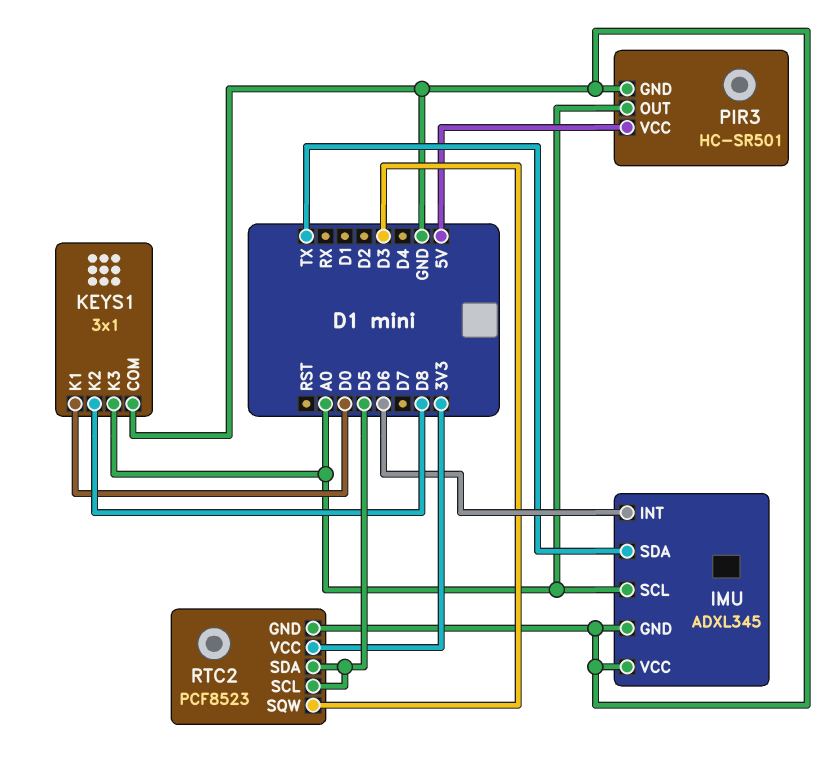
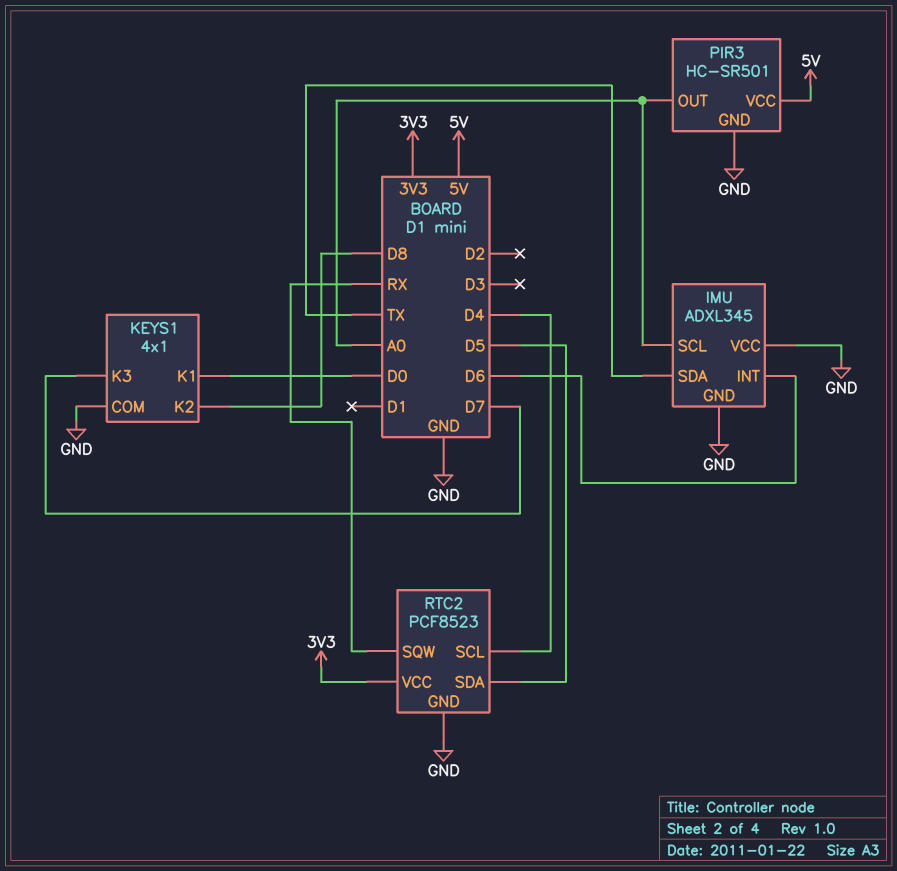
KEYS1: 3x1 -> 4x1
KEYS1 pin K3: A0 -> D7
RTC2 pin SCL: D5 -> D4
RTC2 pin SQW: D3 -> RX

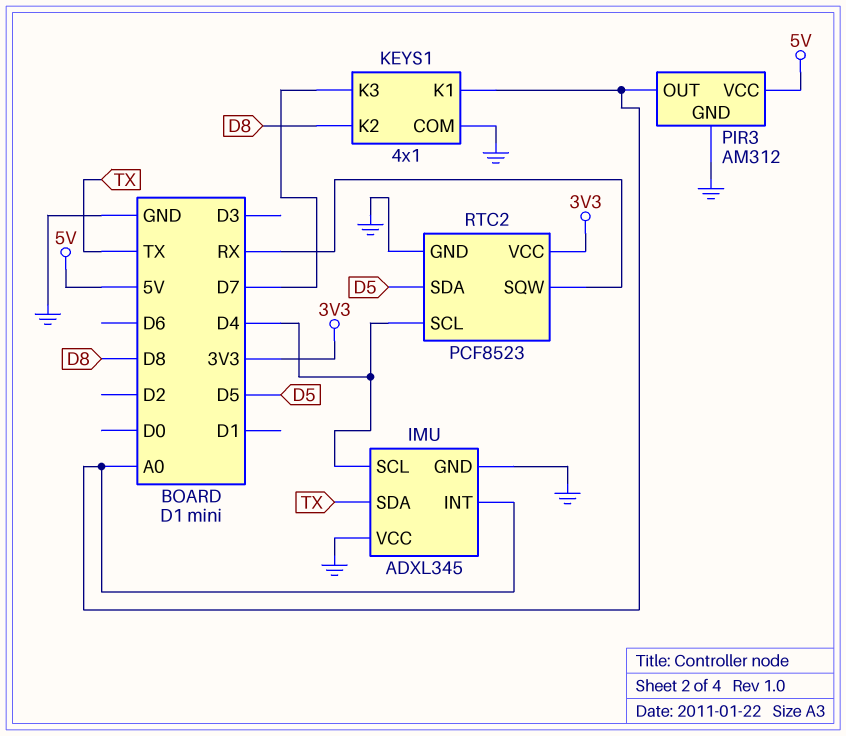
IMU pin INT: D6 -> A0
IMU pin SCL: A0 -> D4
KEYS1 pin K1: D0 -> A0
PIR3: HC-SR501 -> AM312

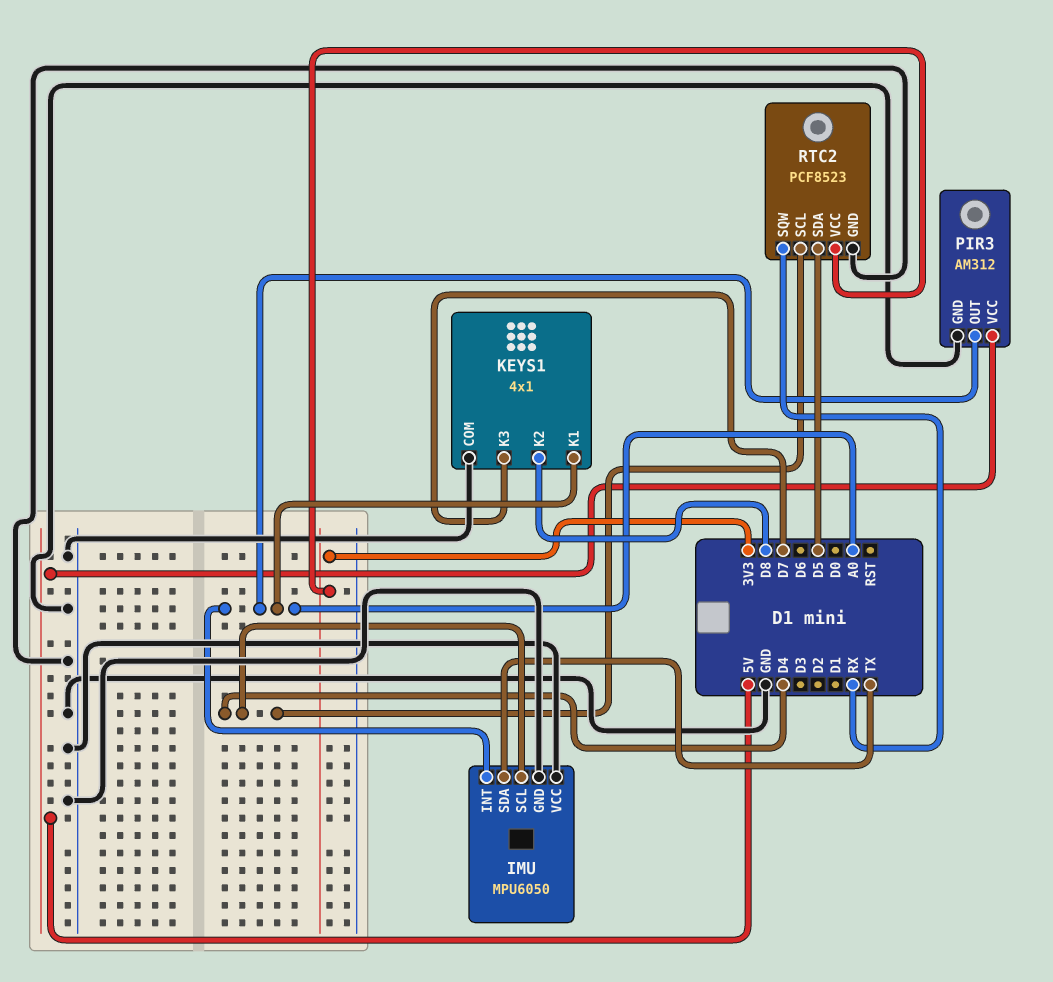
IMU: ADXL345 -> MPU6050

